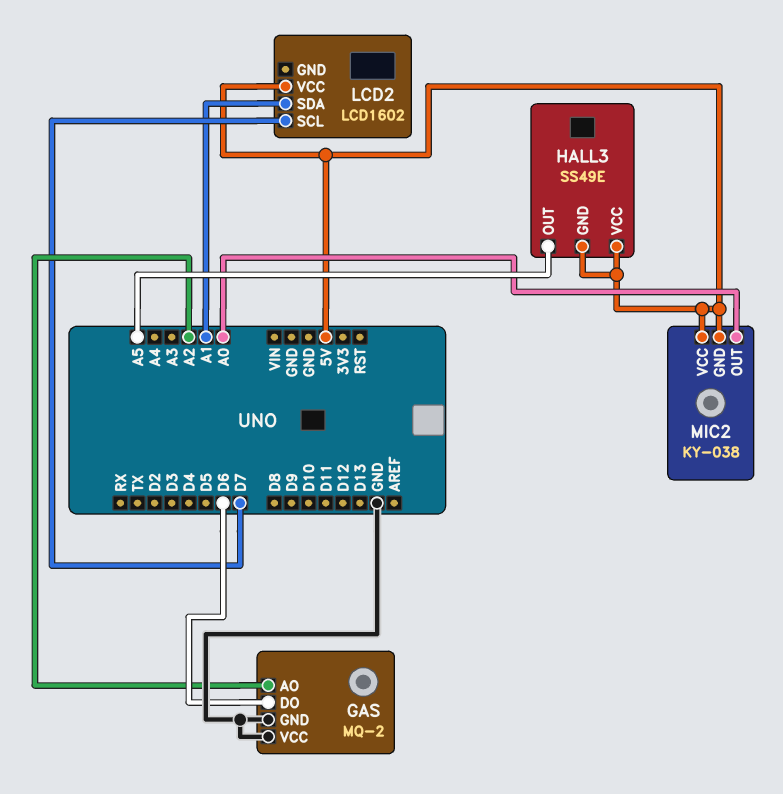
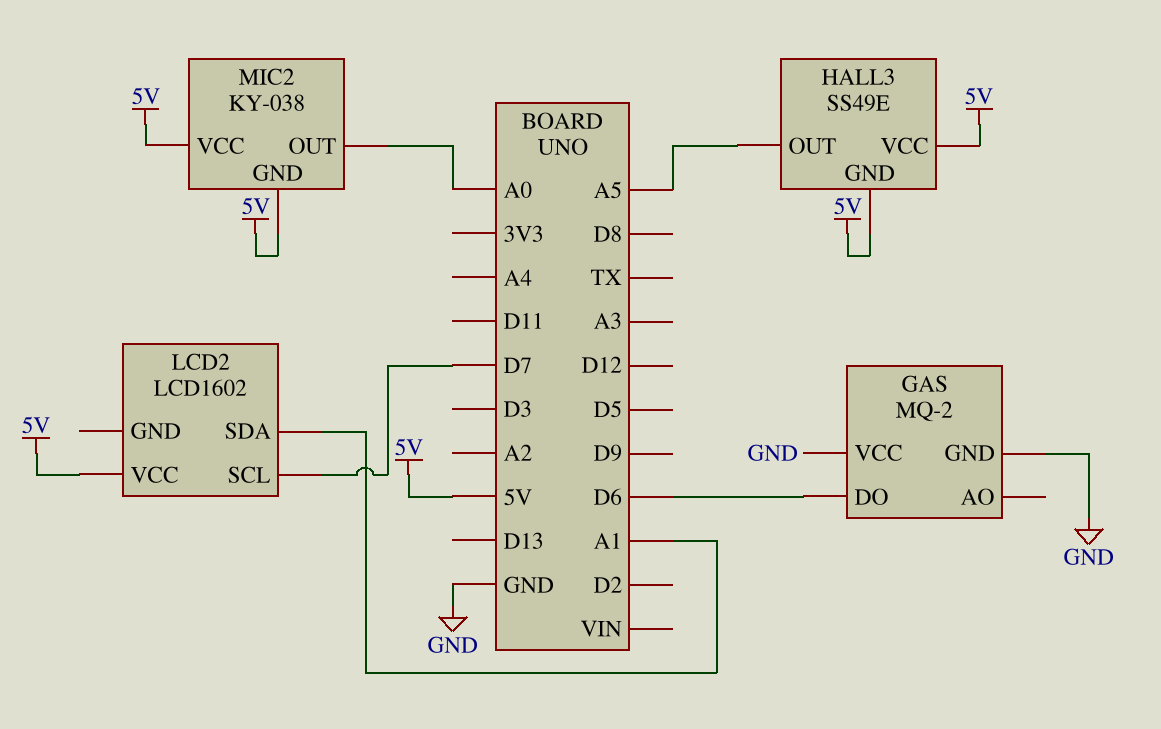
GAS pin AO: A2 -> none

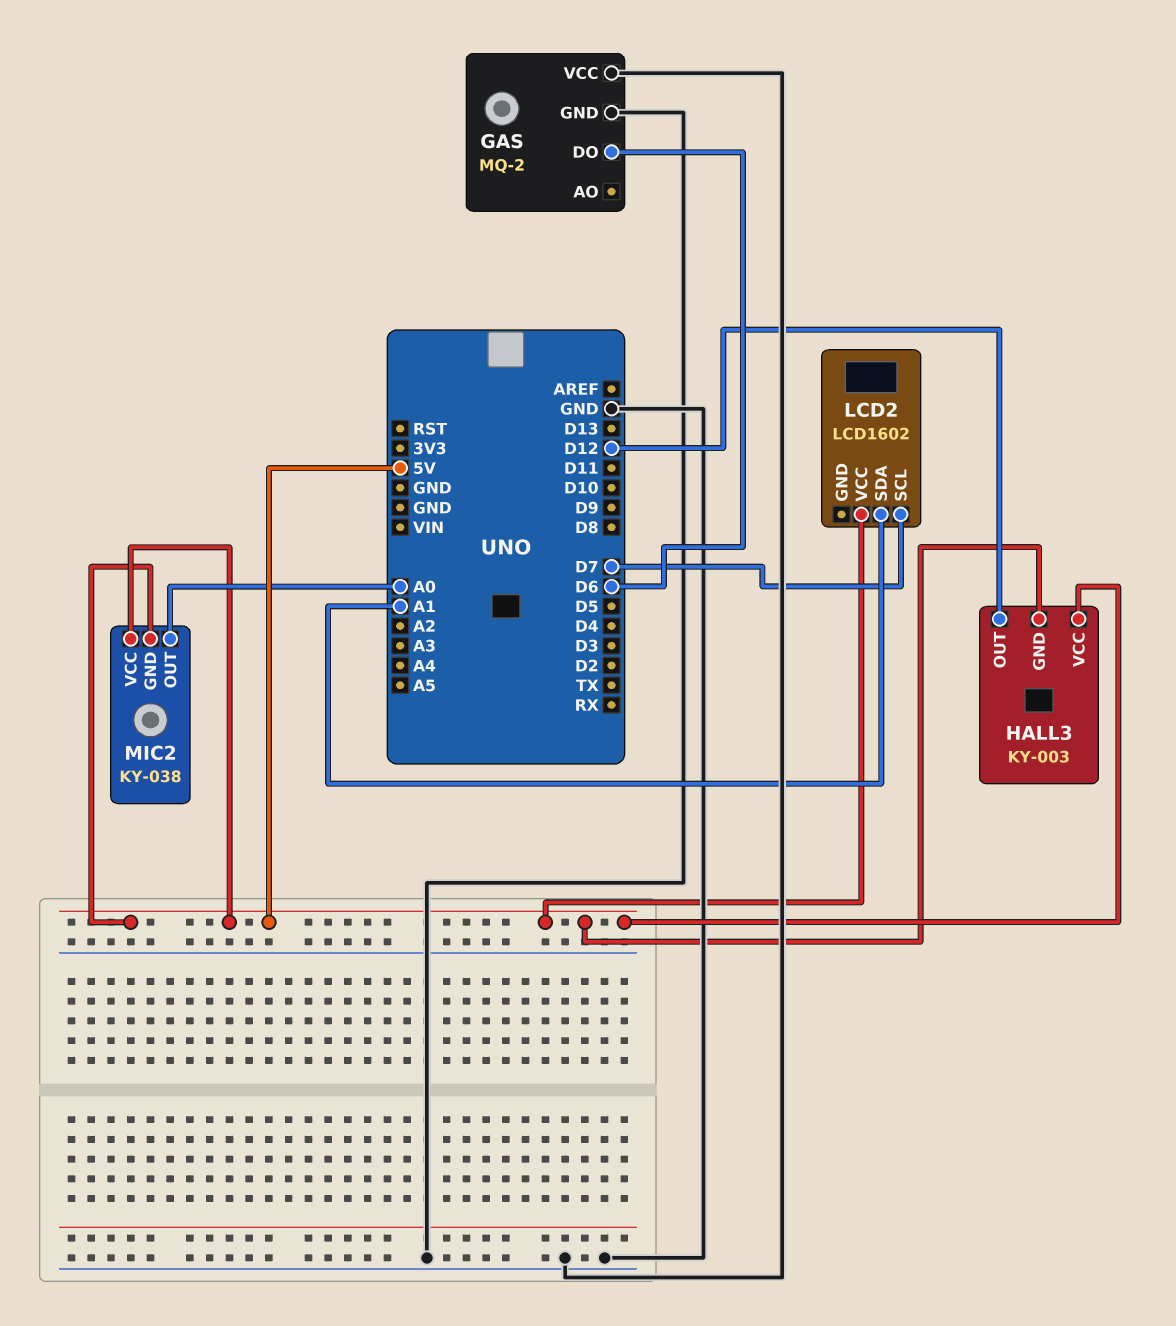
HALL3: SS49E -> KY-003
HALL3 pin OUT: A5 -> D12

